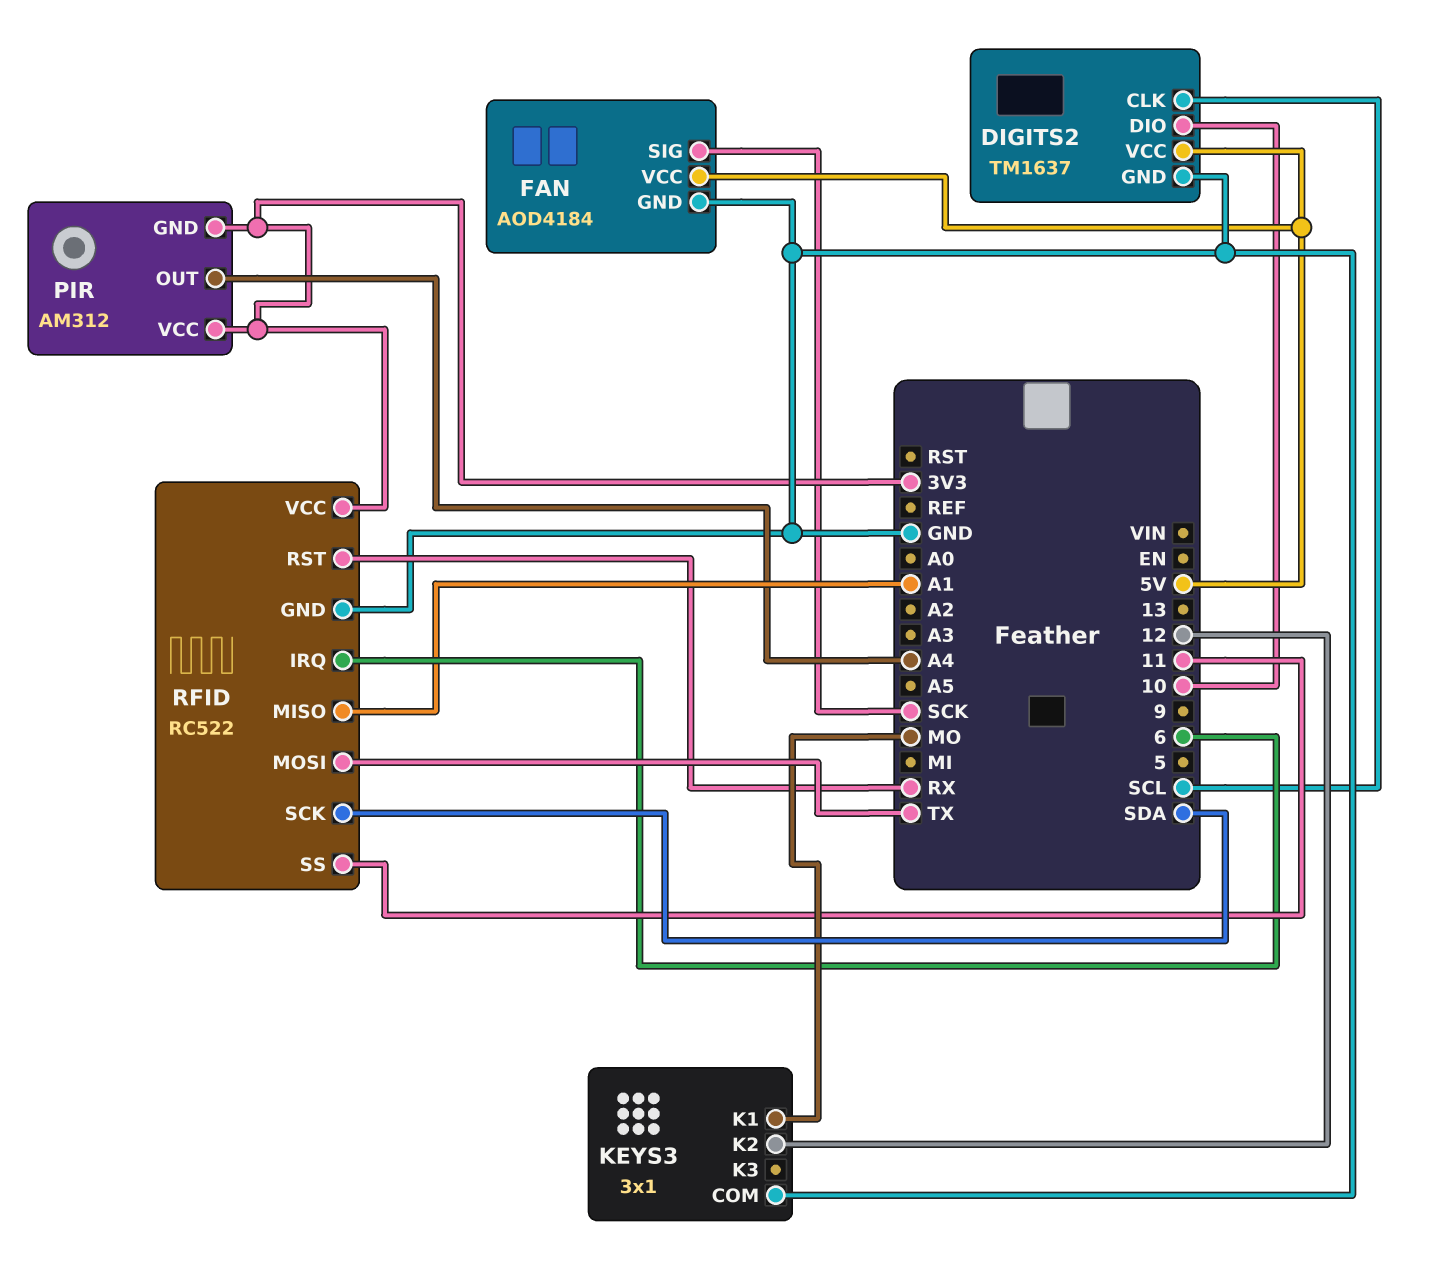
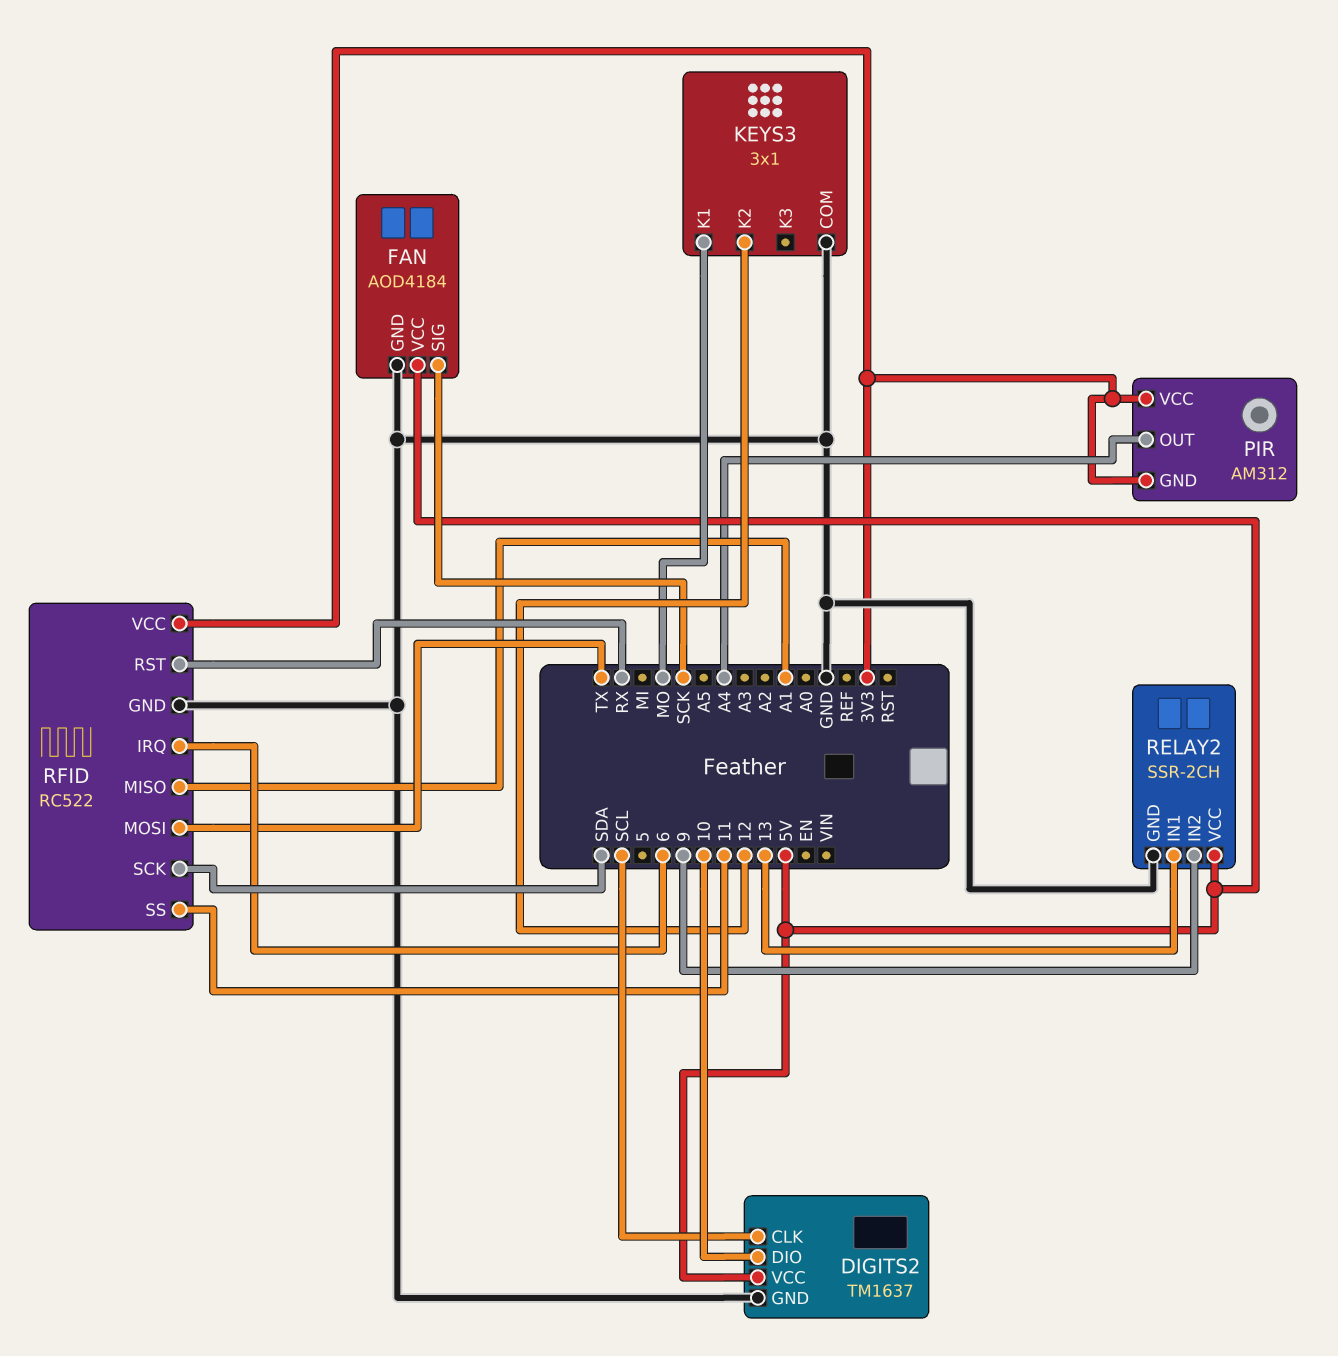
RELAY2: none -> SSR-2CH
RELAY2 pin GND: none -> GND
RELAY2 pin IN1: none -> 13
RELAY2 pin IN2: none -> 9
RELAY2 pin VCC: none -> 5V

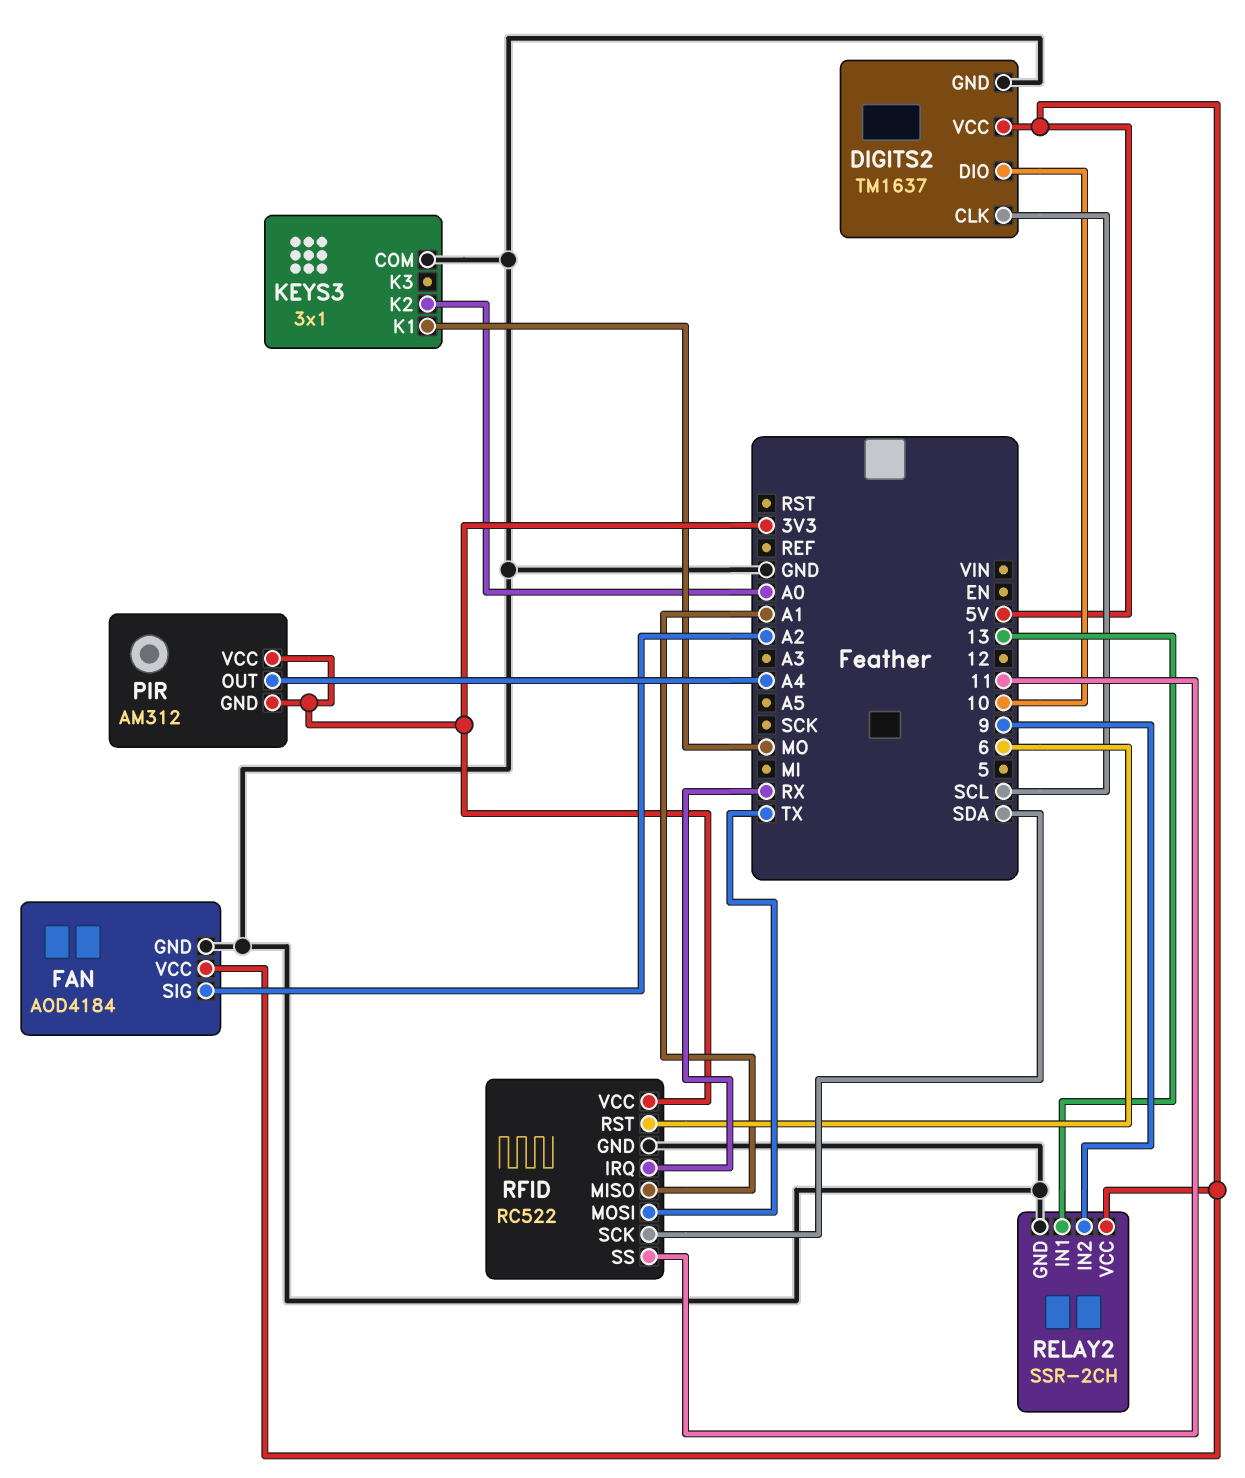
FAN pin SIG: SCK -> A2
KEYS3 pin K2: 12 -> A0
RFID pin IRQ: 6 -> RX
RFID pin RST: RX -> 6

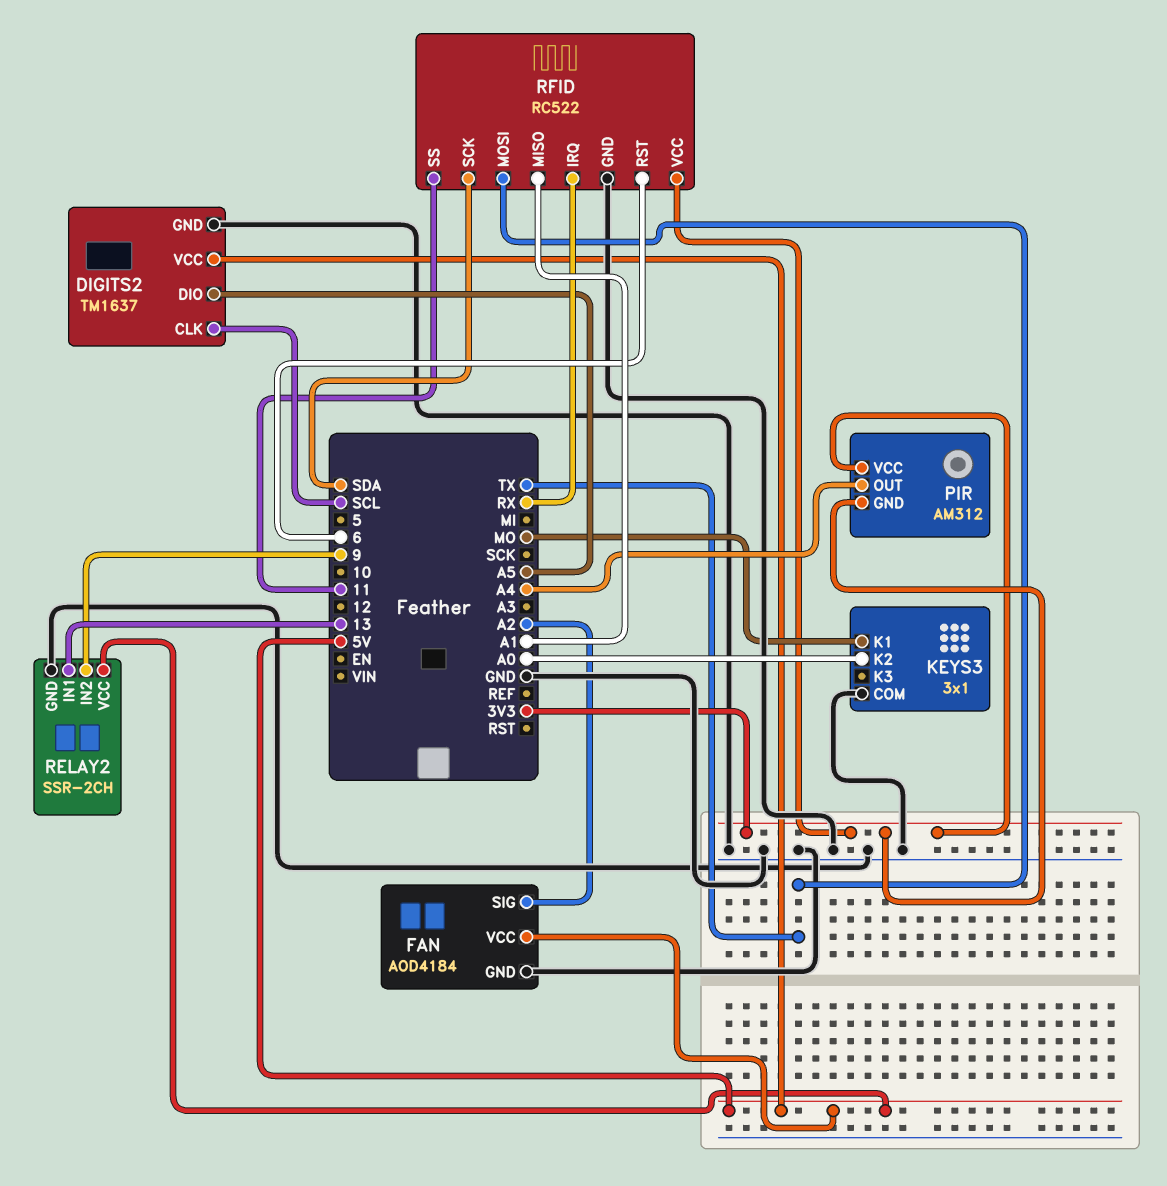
DIGITS2 pin DIO: 10 -> A5

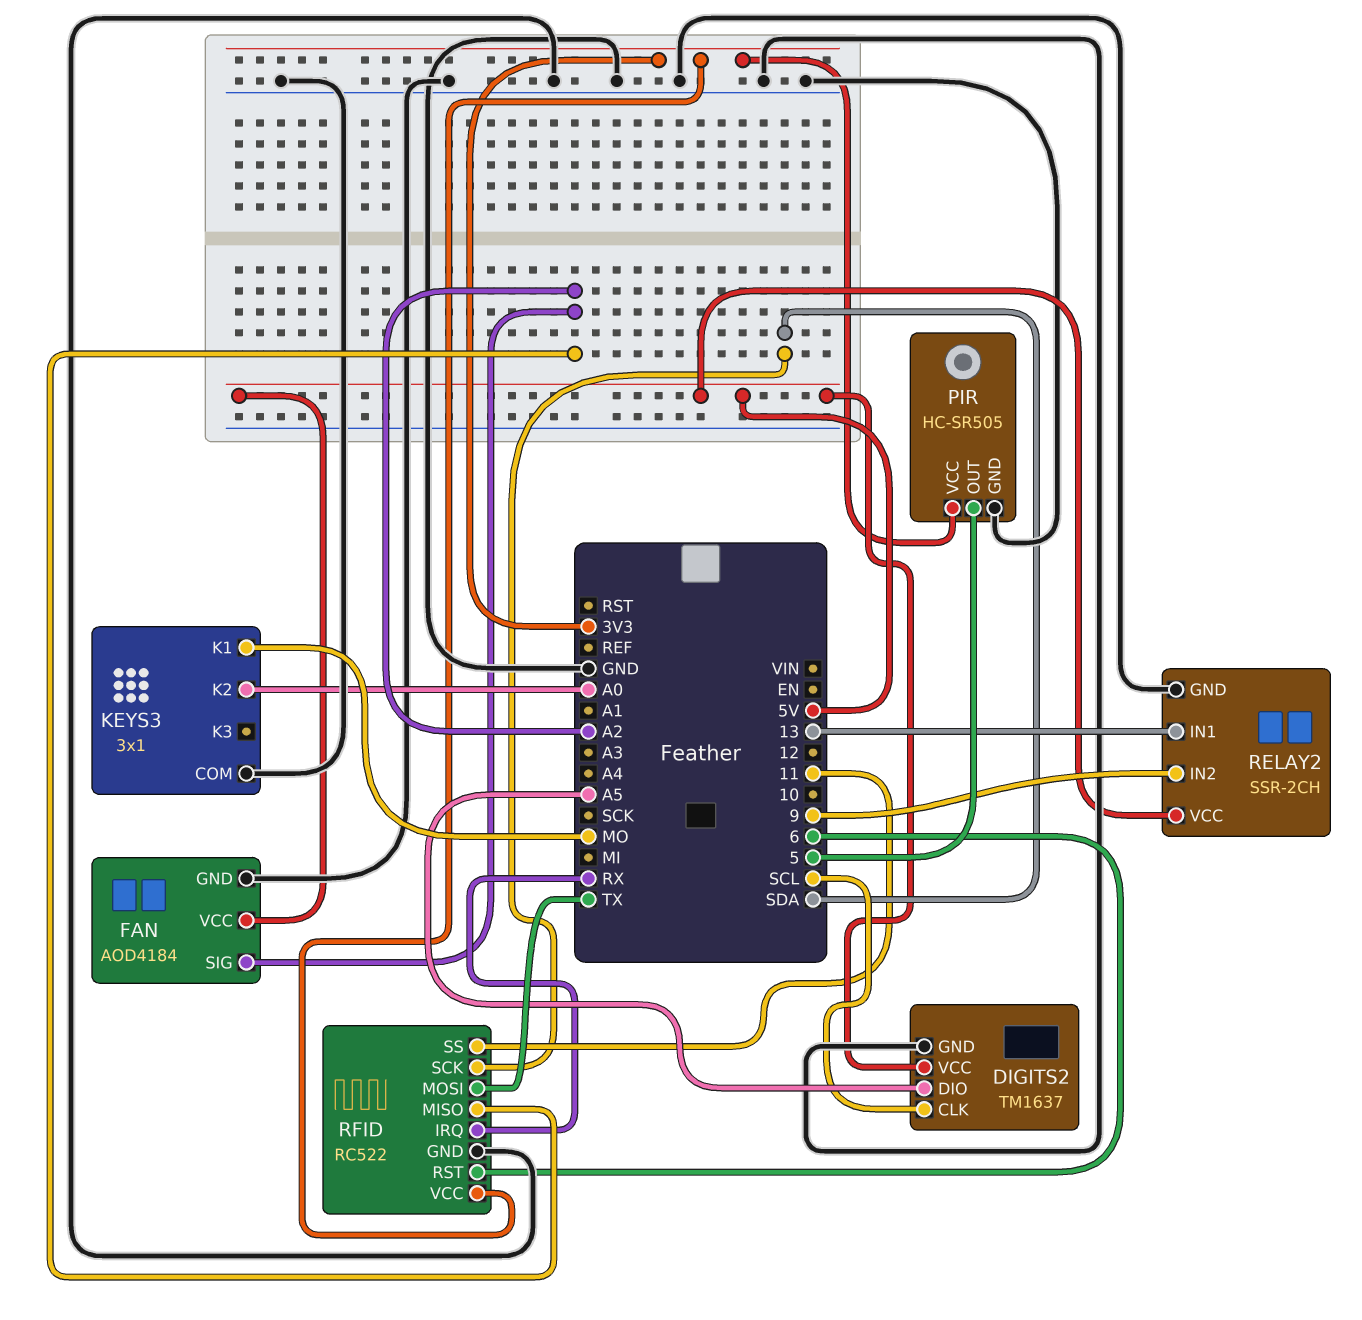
PIR: AM312 -> HC-SR505
PIR pin GND: 3V3 -> GND
PIR pin OUT: A4 -> 5
RFID pin MISO: A1 -> A2

